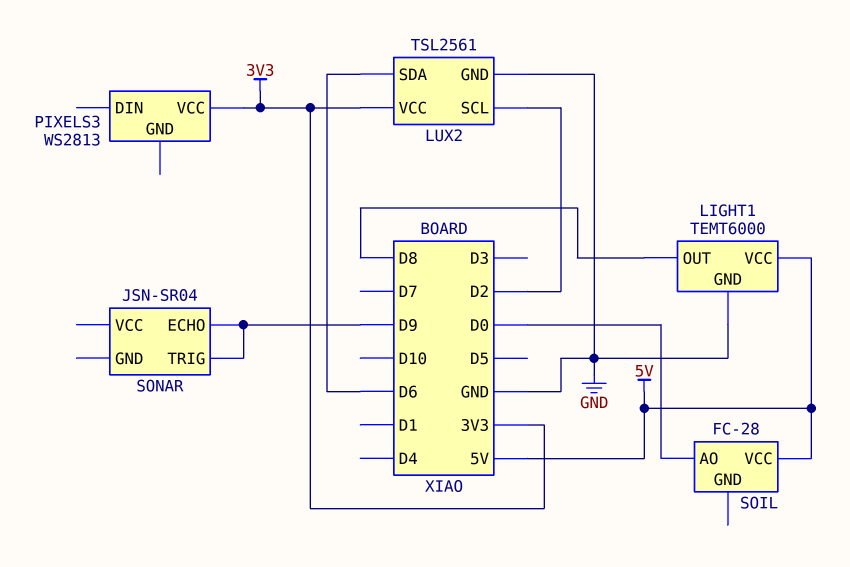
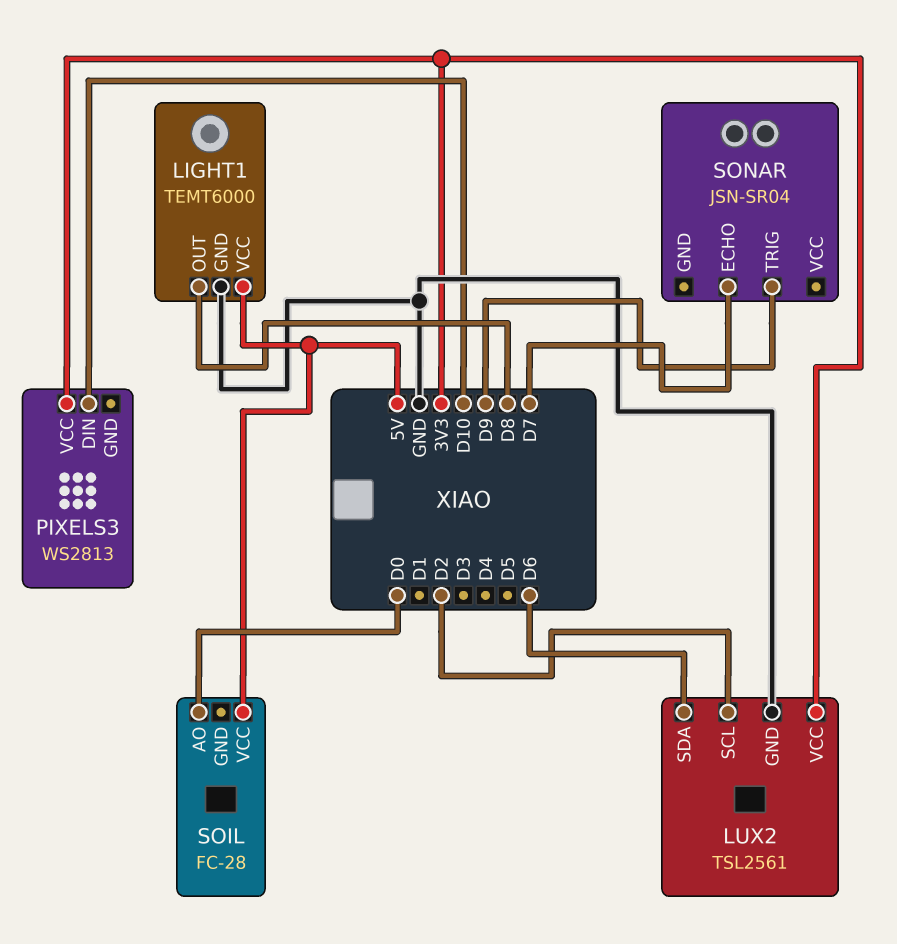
PIXELS3 pin DIN: none -> D10
SONAR pin ECHO: D9 -> D7

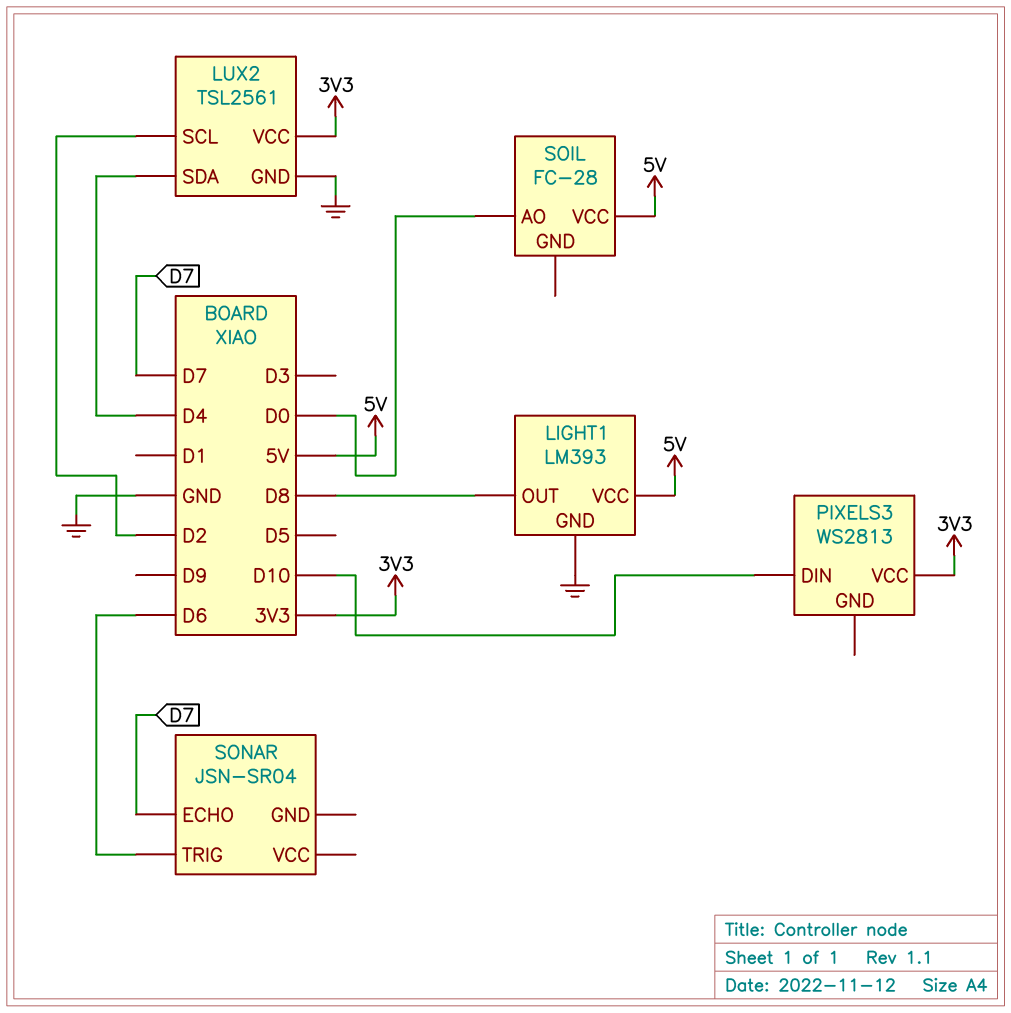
LIGHT1: TEMT6000 -> LM393
LUX2 pin SDA: D6 -> D4
SONAR pin TRIG: D9 -> D6

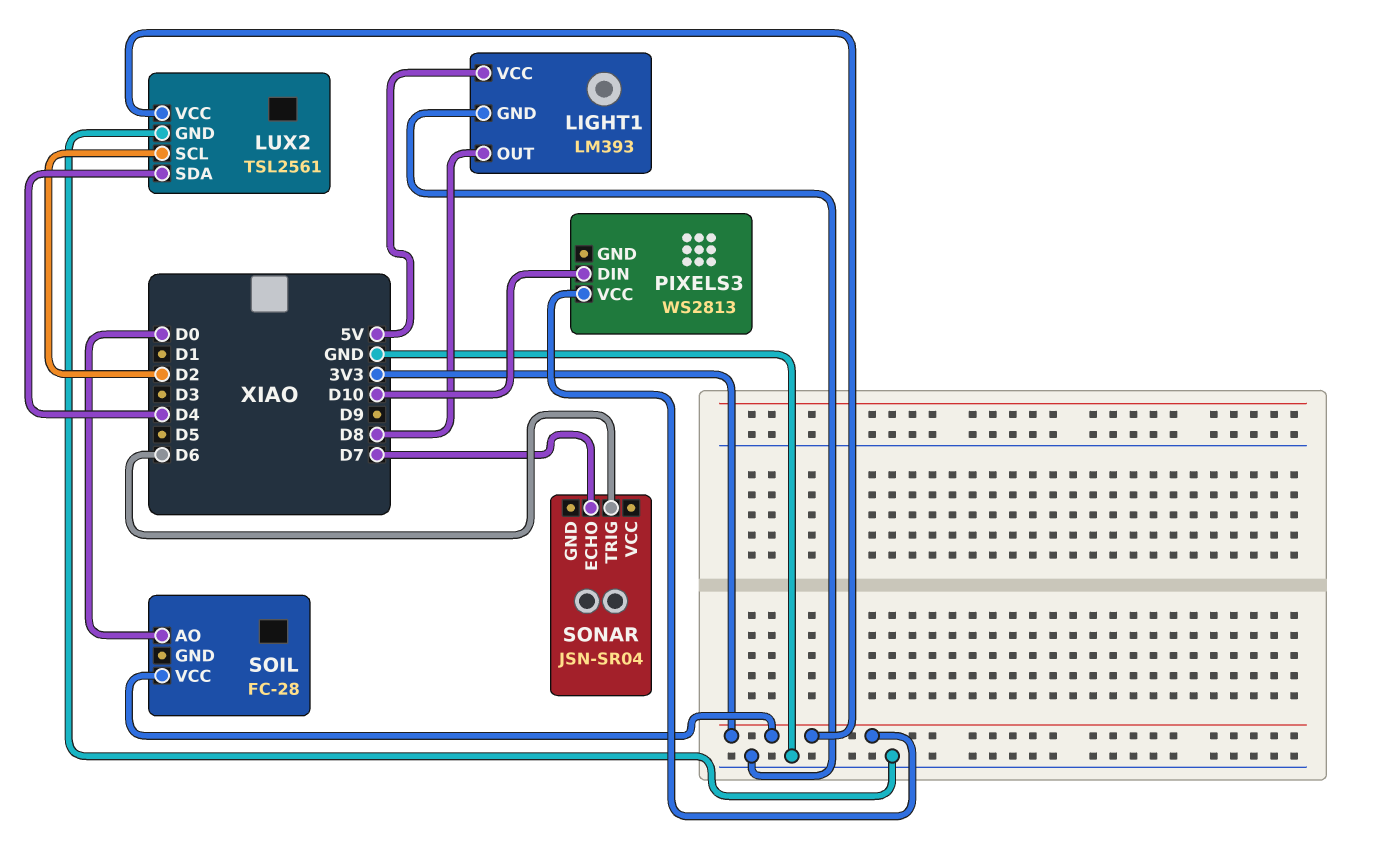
SOIL pin VCC: 5V -> 3V3

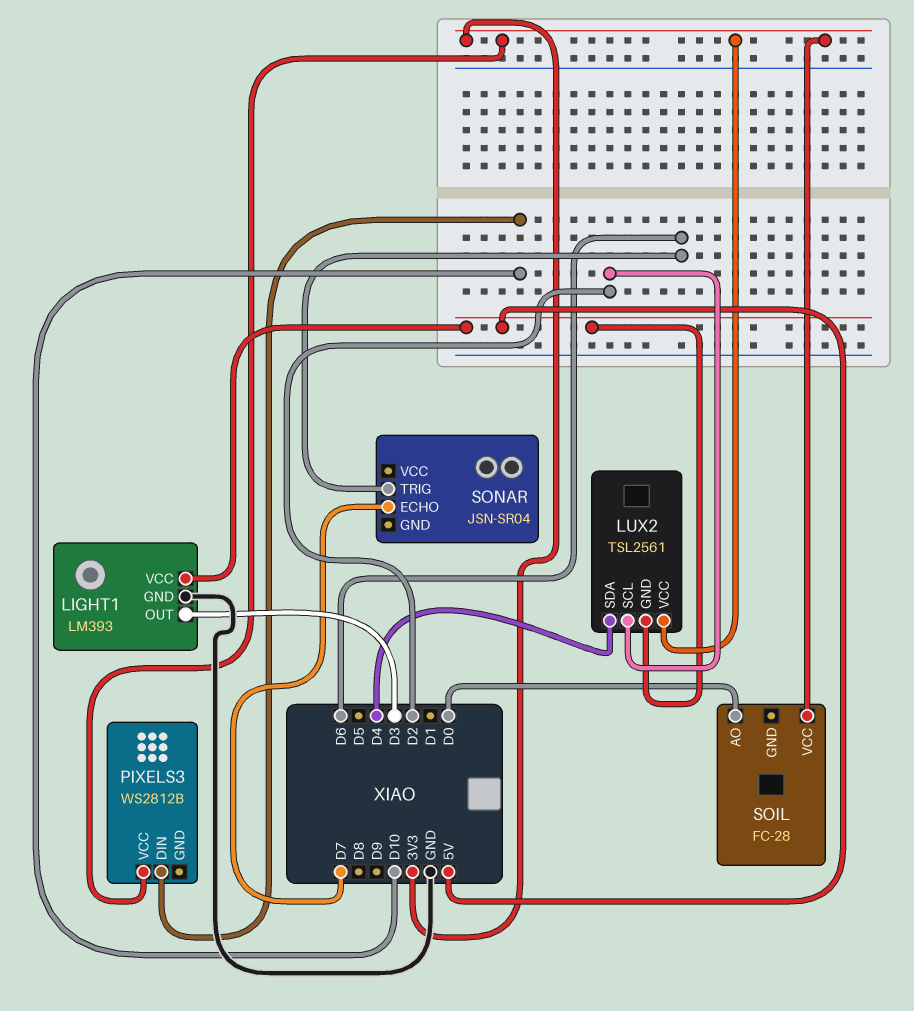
LIGHT1 pin OUT: D8 -> D3
LUX2 pin GND: GND -> 5V
PIXELS3: WS2813 -> WS2812B

